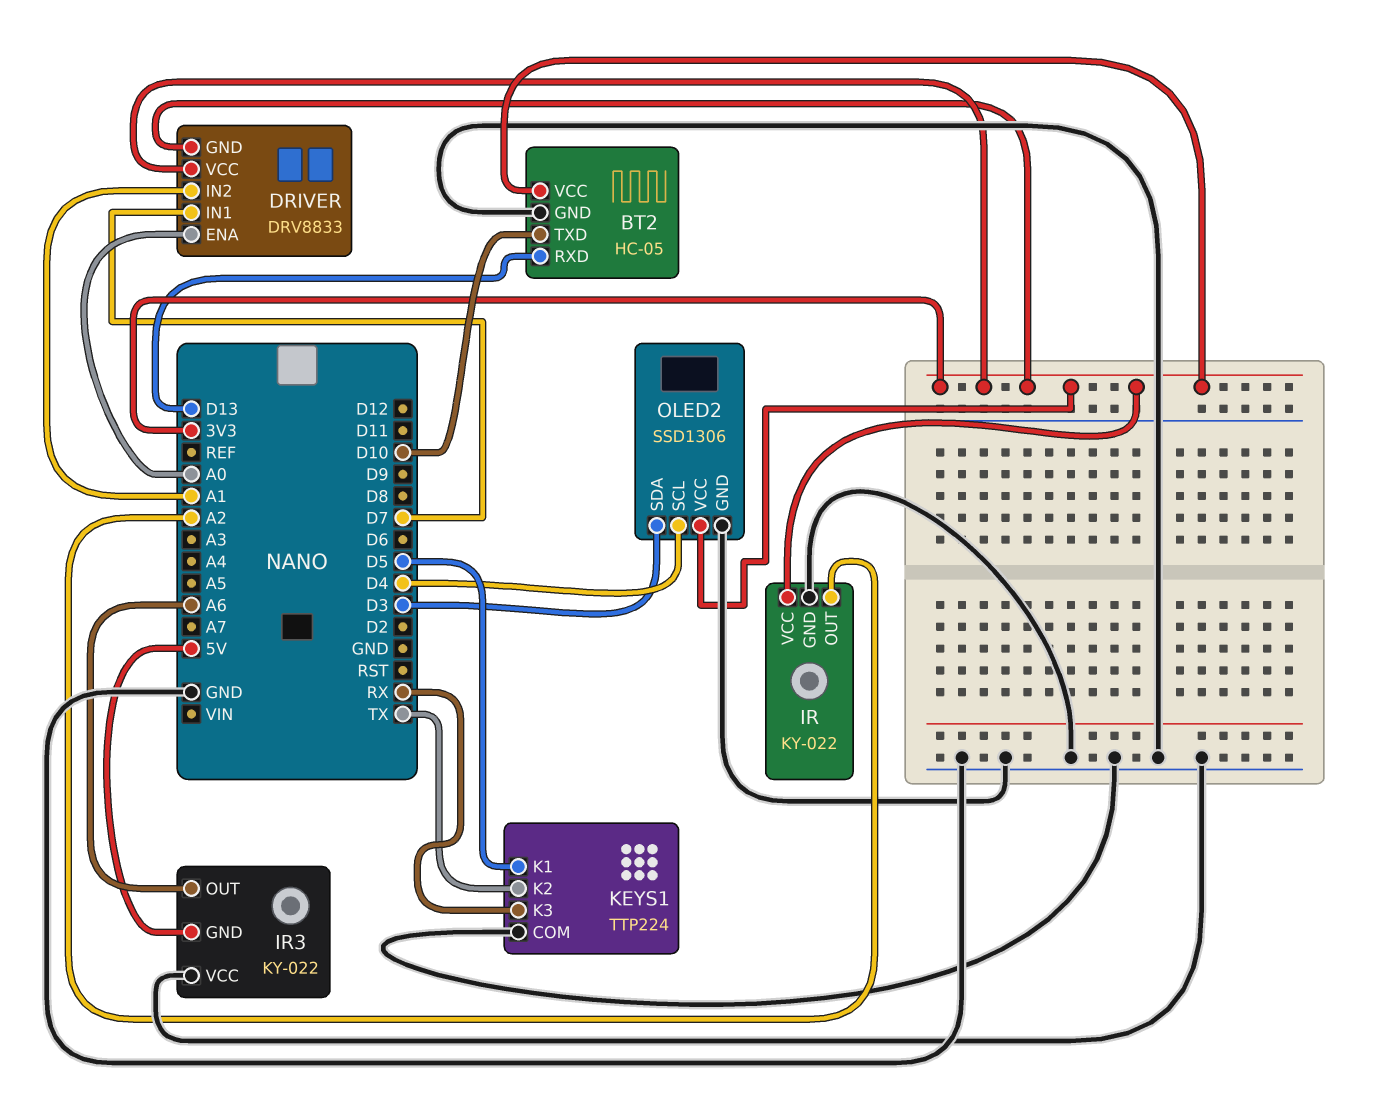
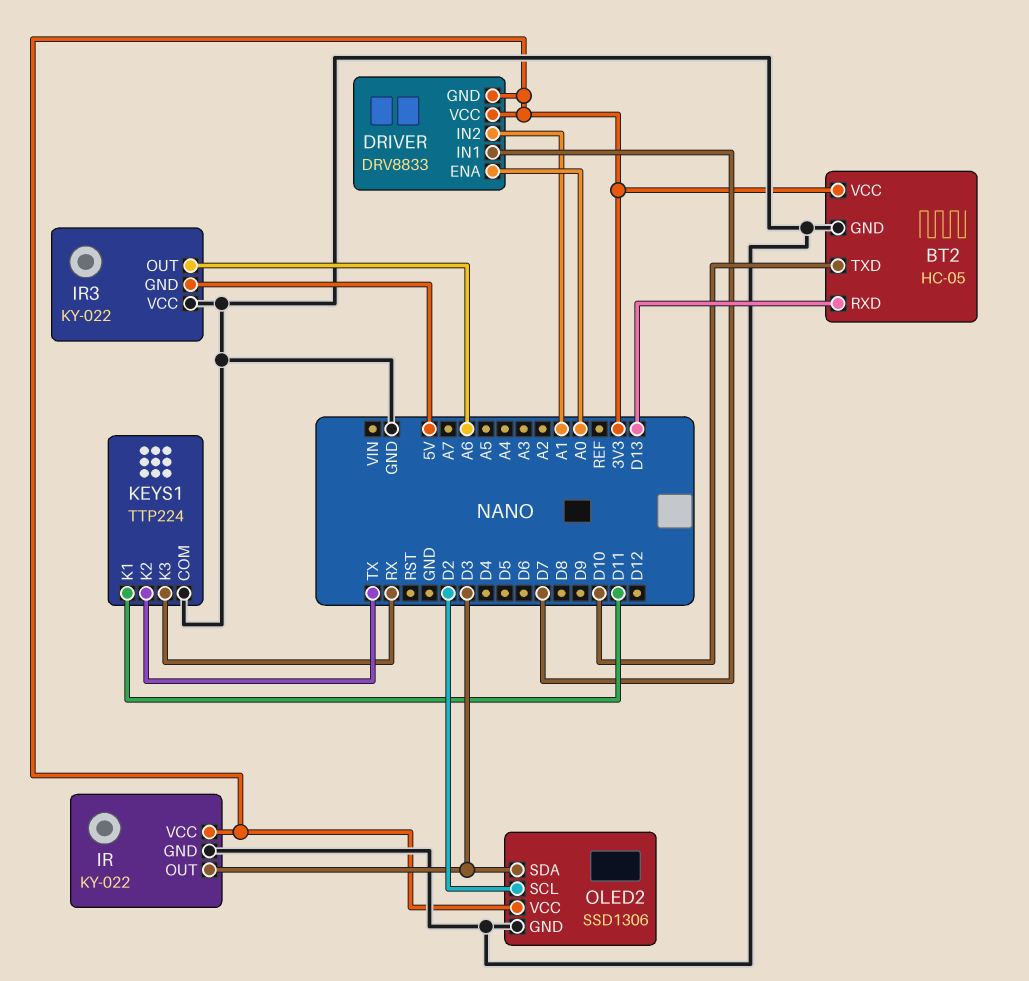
IR pin OUT: A2 -> D3
KEYS1 pin K1: D5 -> D11
OLED2 pin SCL: D4 -> D2

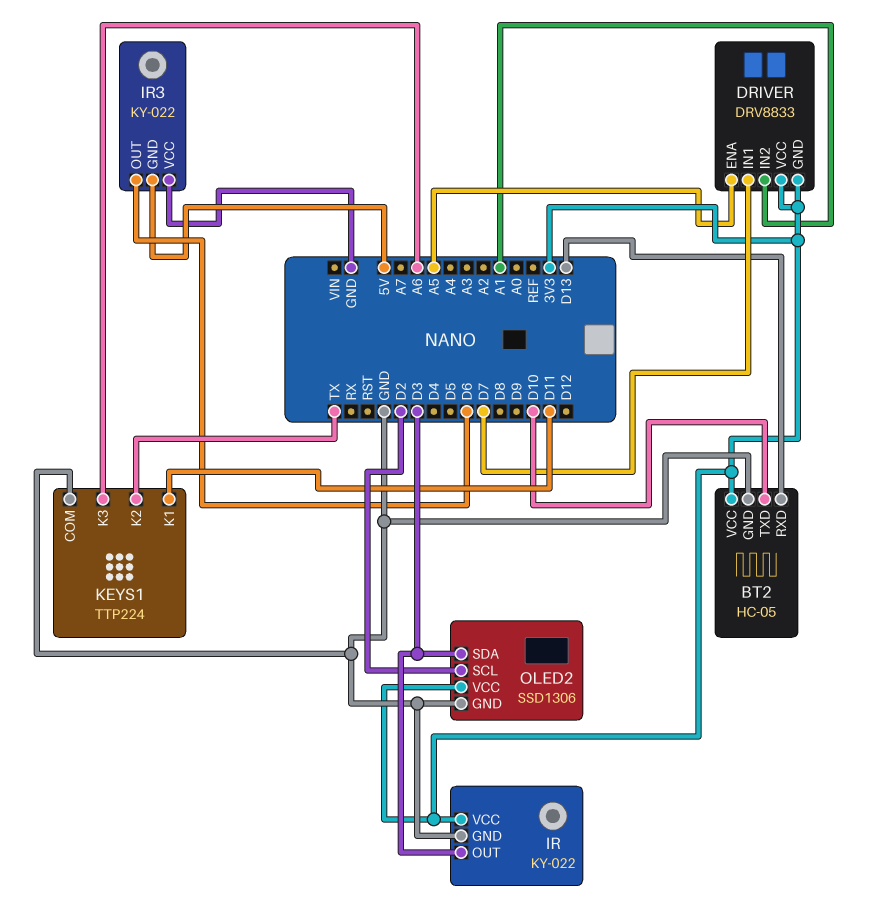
DRIVER pin ENA: A0 -> A5
IR3 pin OUT: A6 -> D6
KEYS1 pin K3: RX -> A6

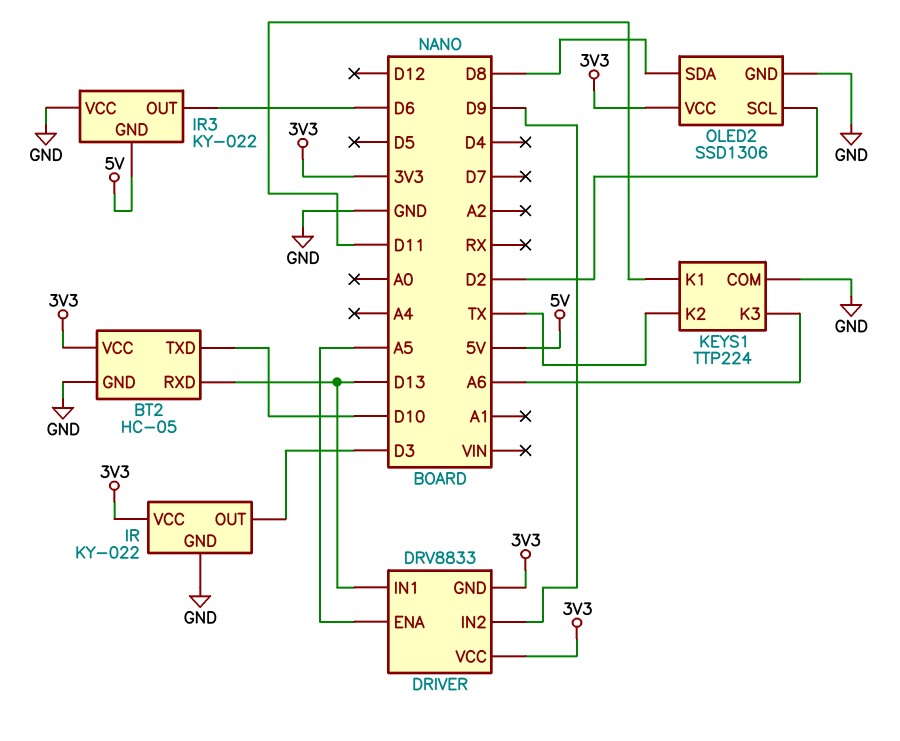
DRIVER pin IN1: D7 -> D13
DRIVER pin IN2: A1 -> D9
OLED2 pin SDA: D3 -> D8

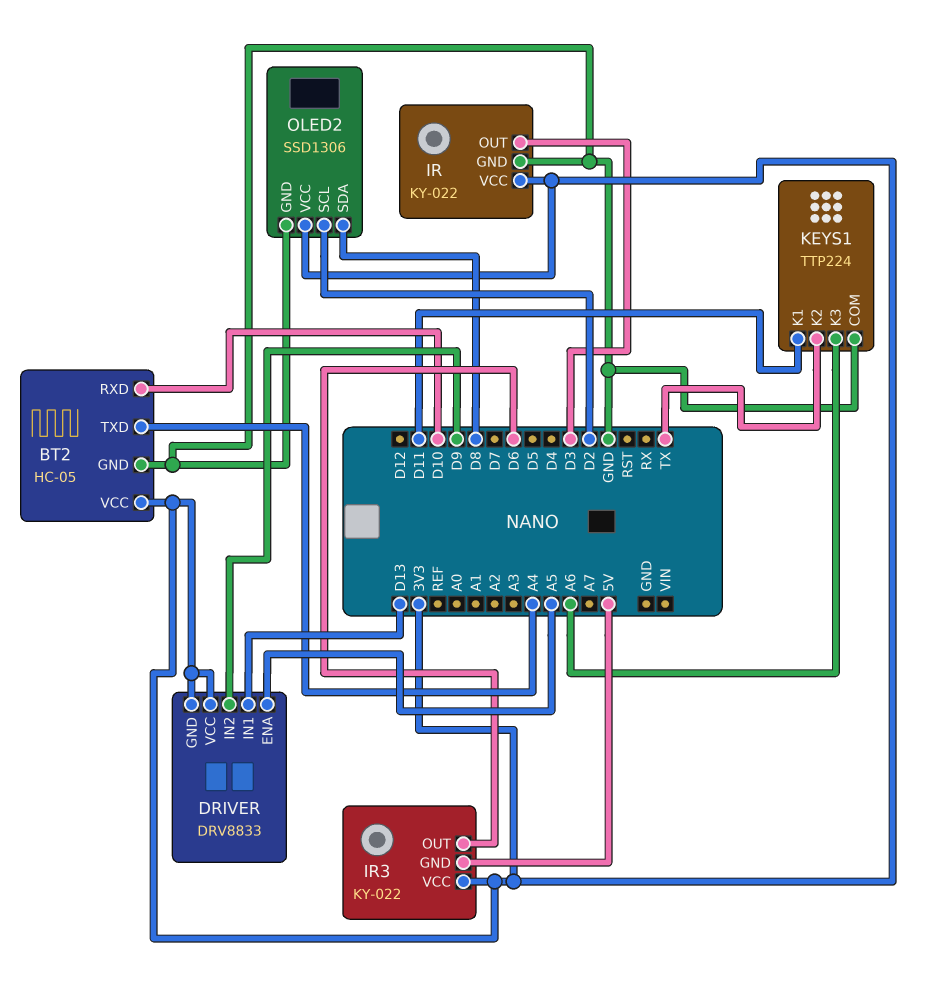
BT2 pin RXD: D13 -> D10
BT2 pin TXD: D10 -> A4
IR3 pin VCC: GND -> 3V3

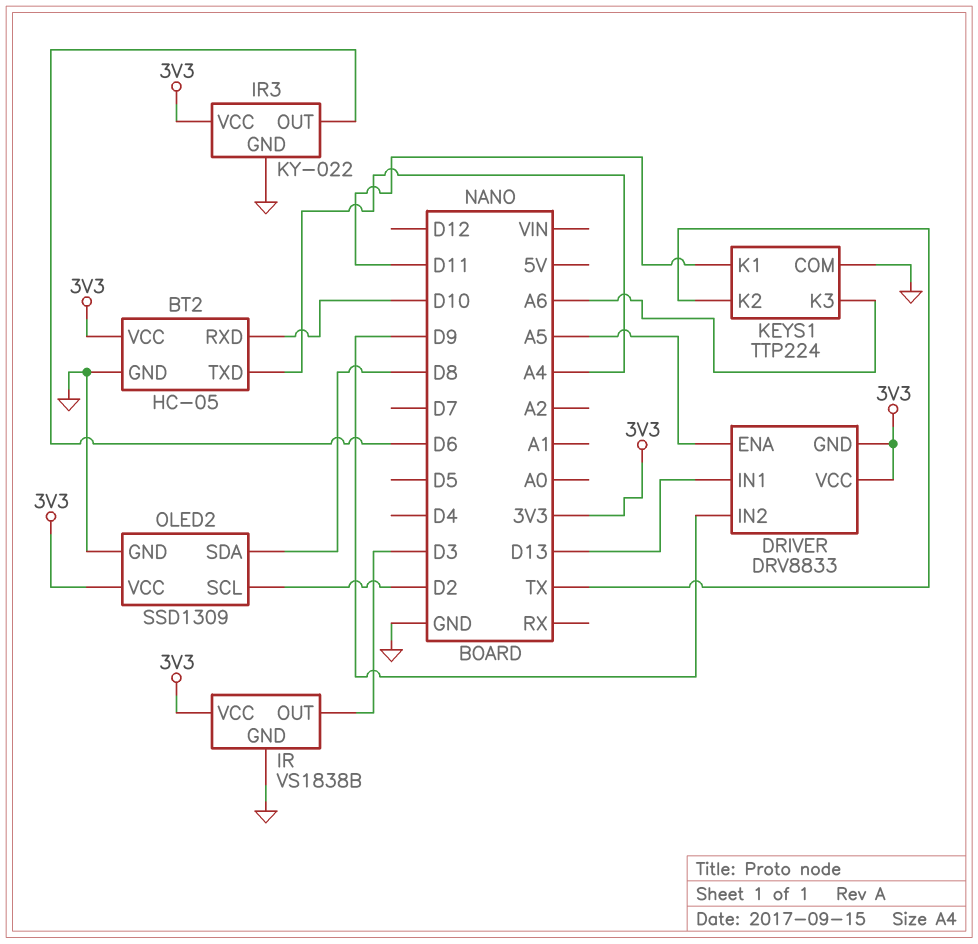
IR: KY-022 -> VS1838B
IR3 pin GND: 5V -> GND
OLED2: SSD1306 -> SSD1309

